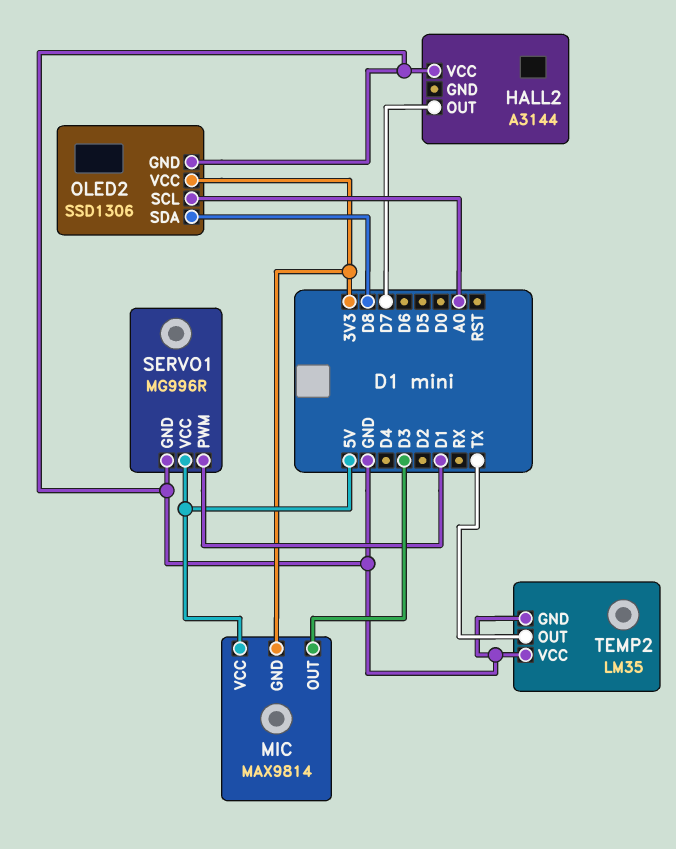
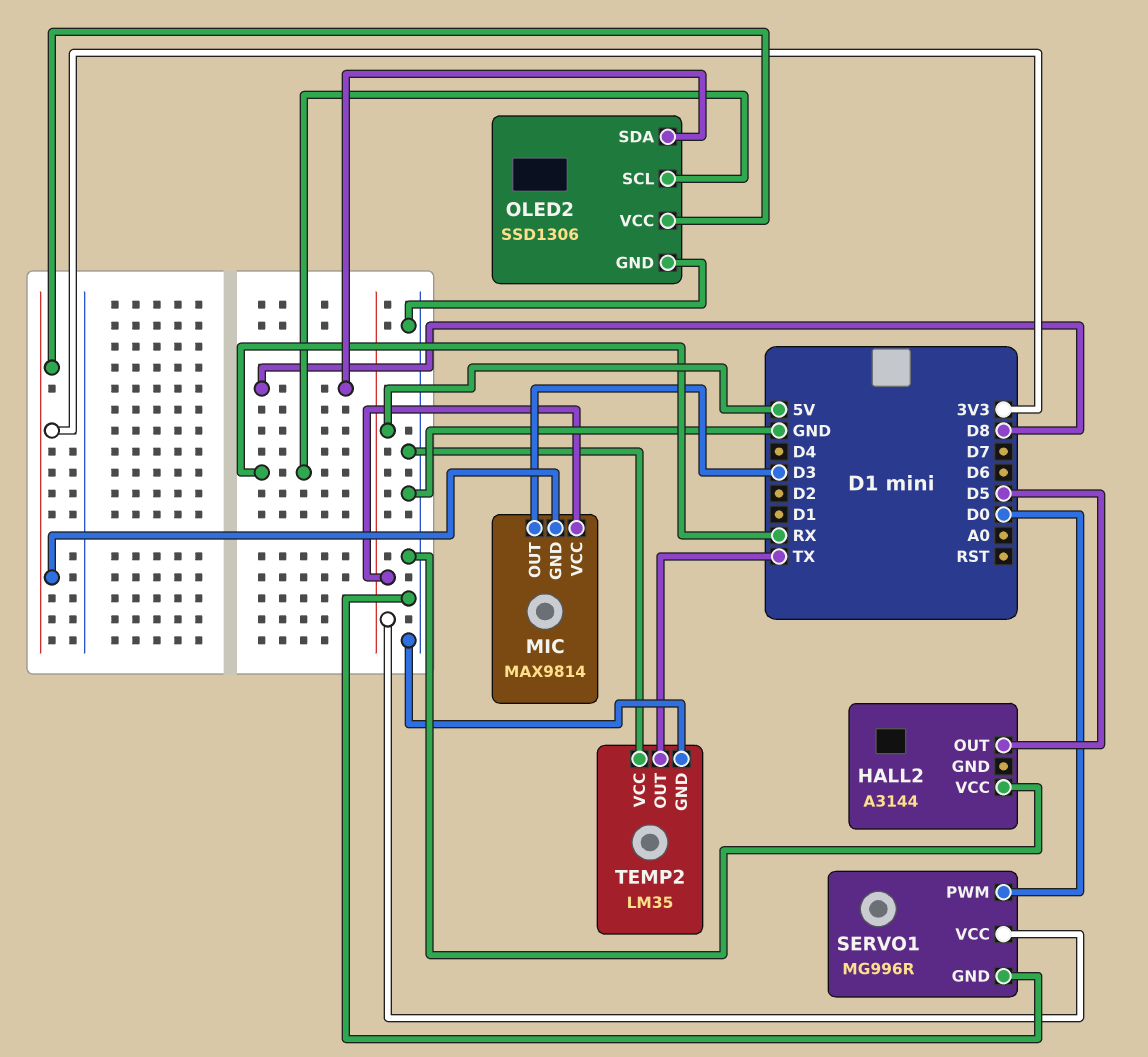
HALL2 pin OUT: D7 -> D5
OLED2 pin SCL: A0 -> RX
SERVO1 pin PWM: D1 -> D0

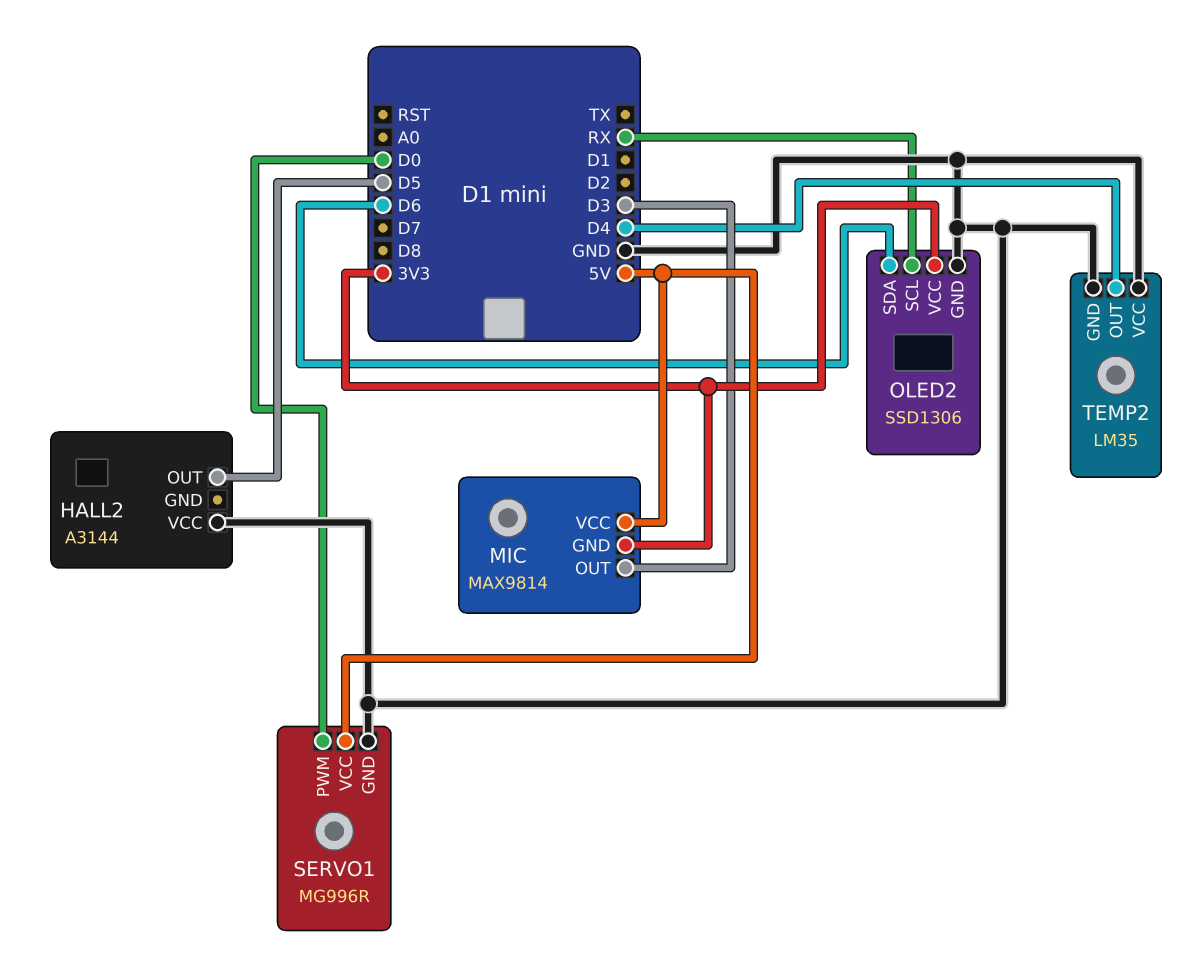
OLED2 pin SDA: D8 -> D6
TEMP2 pin OUT: TX -> D4

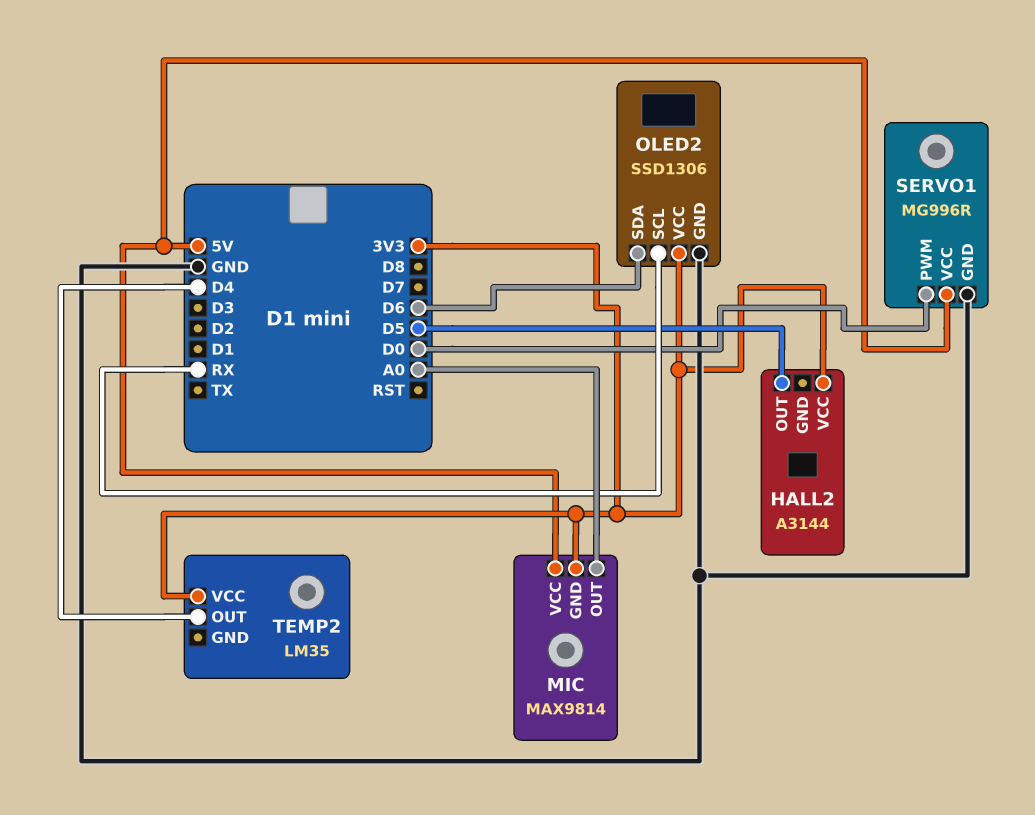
HALL2 pin VCC: GND -> 3V3
MIC pin OUT: D3 -> A0
TEMP2 pin GND: GND -> none
TEMP2 pin VCC: GND -> 3V3

